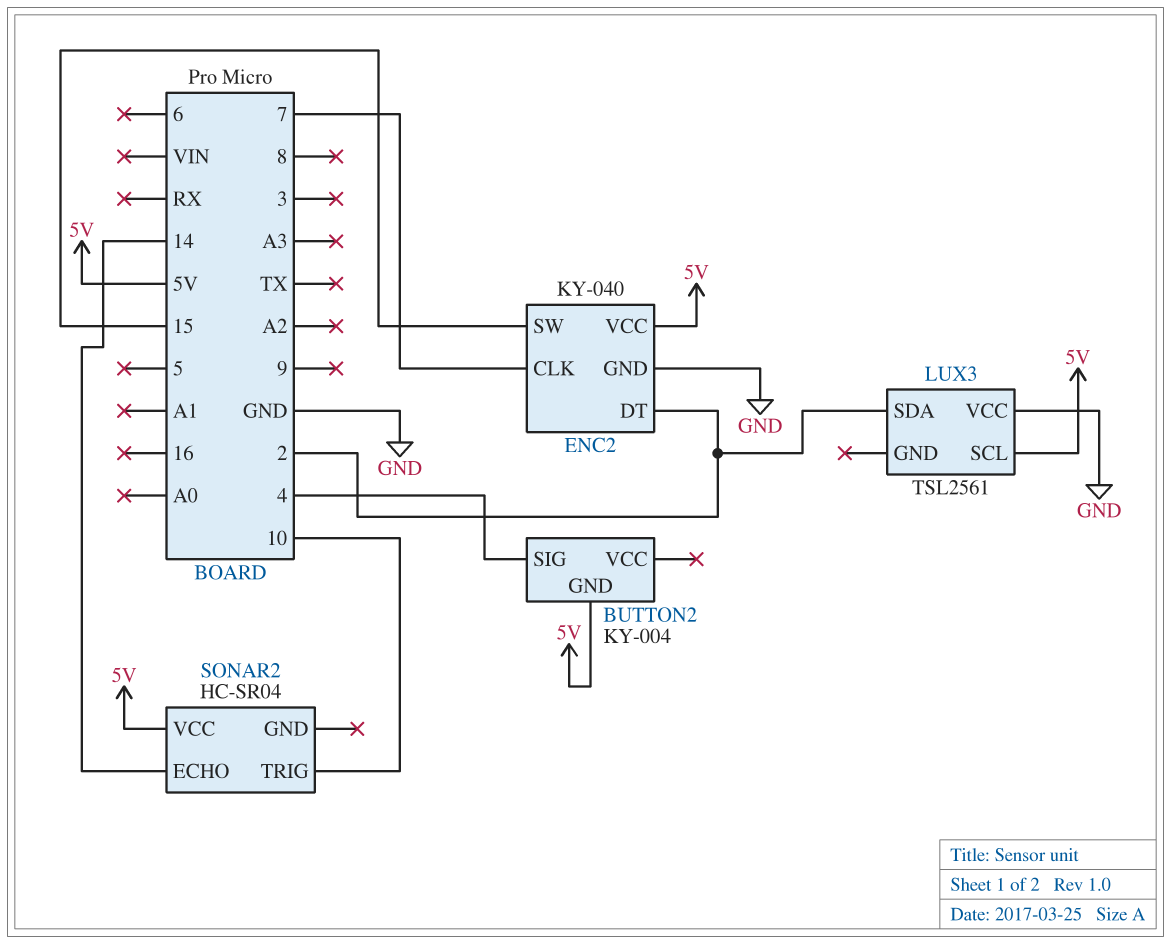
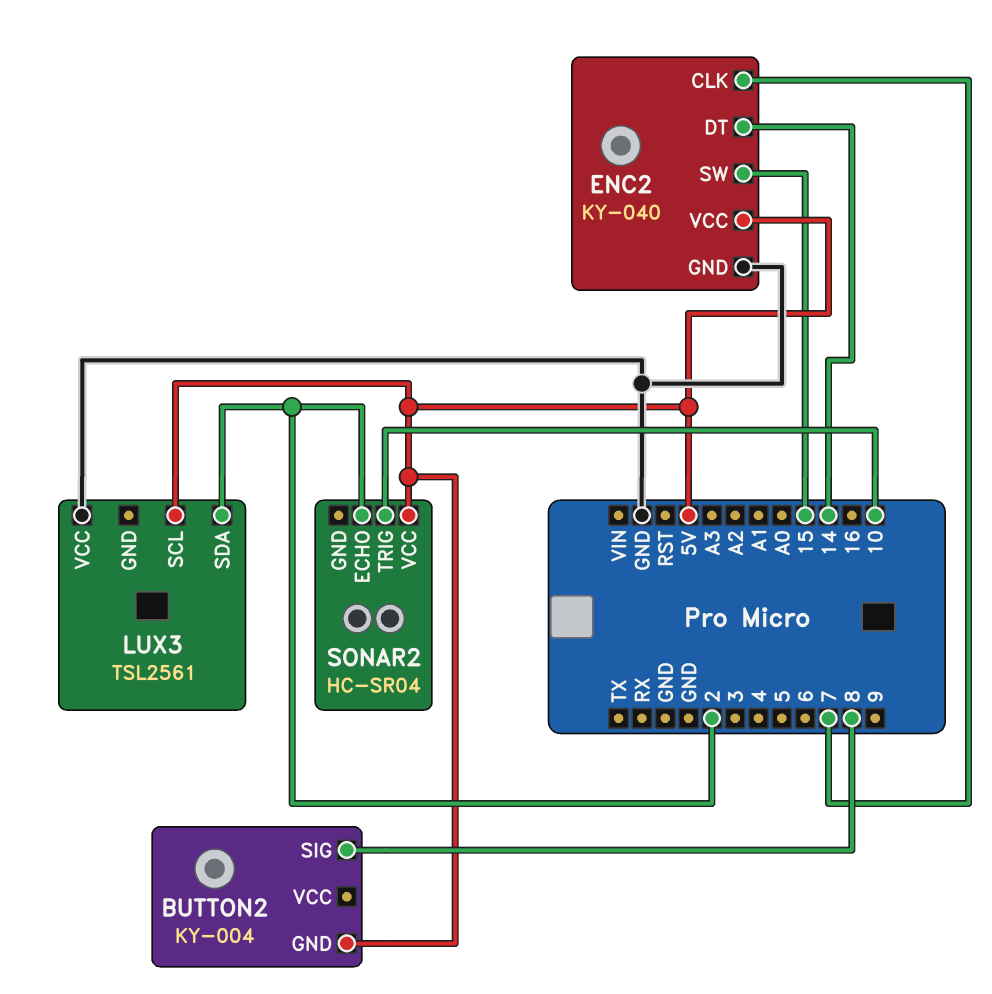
BUTTON2 pin SIG: 4 -> 8
ENC2 pin DT: 2 -> 14
SONAR2 pin ECHO: 14 -> 2

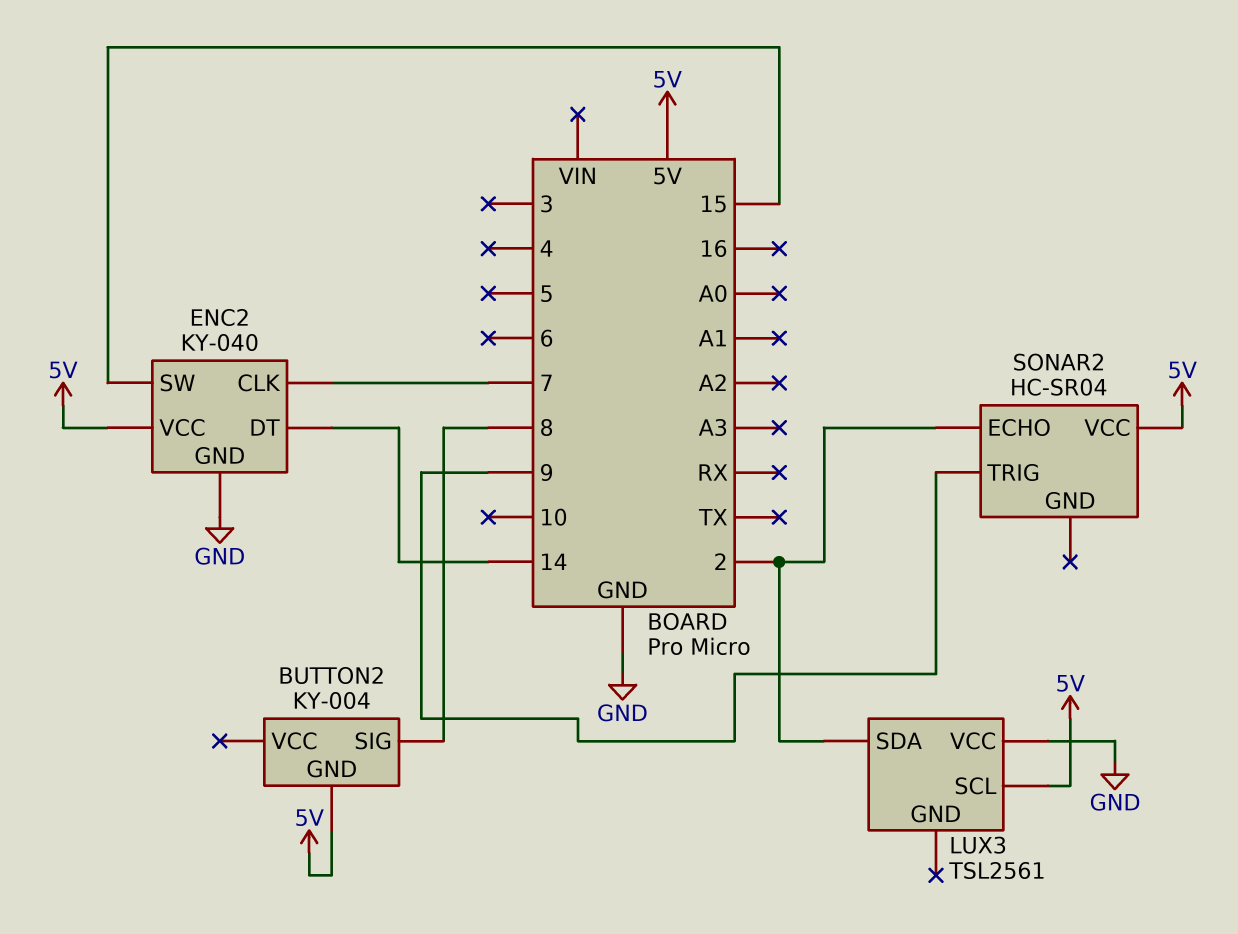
SONAR2 pin TRIG: 10 -> 9

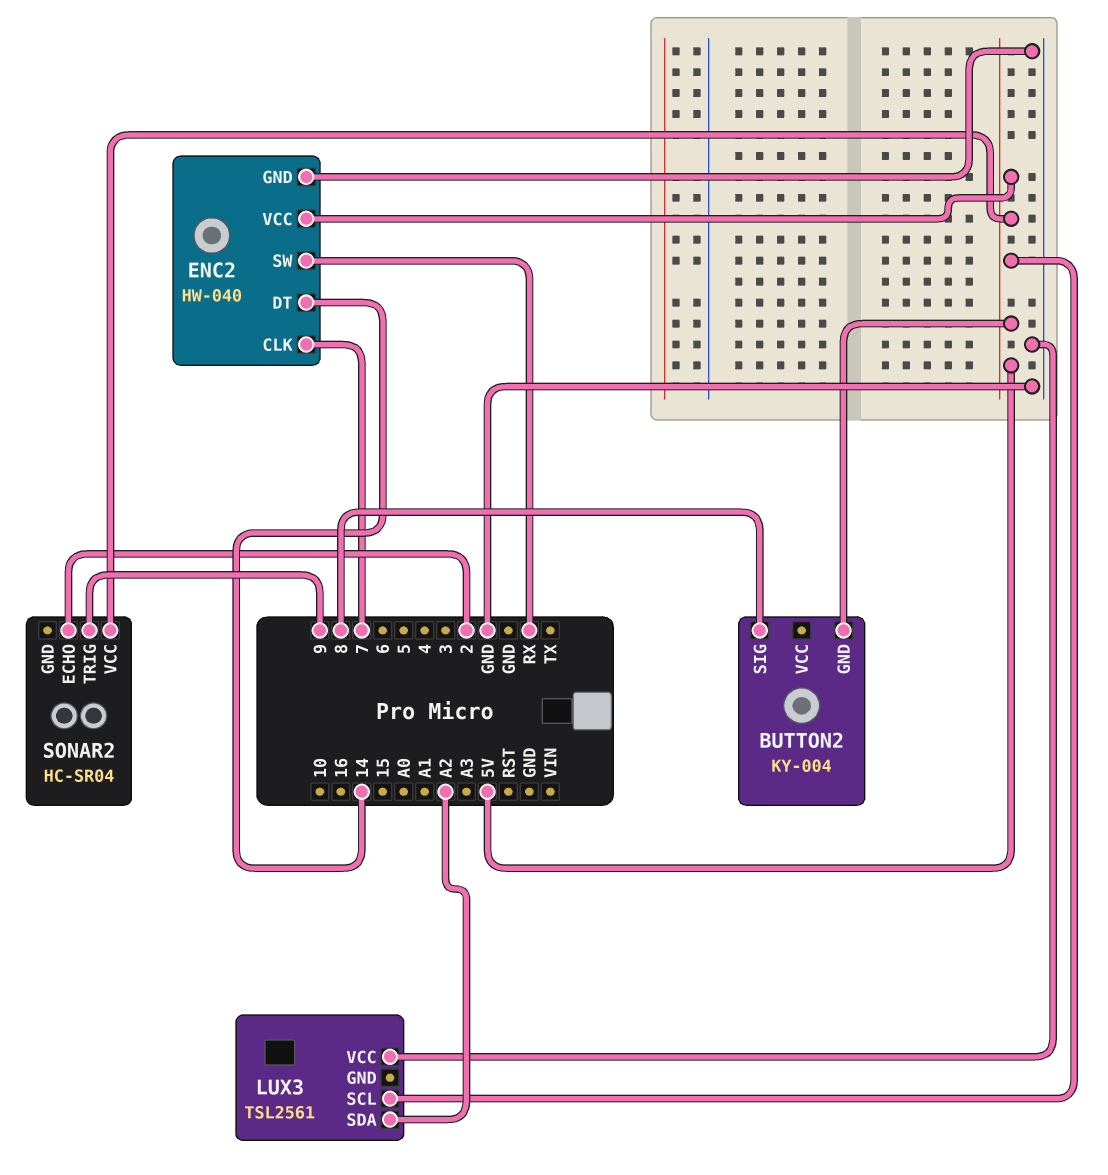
ENC2: KY-040 -> HW-040
ENC2 pin SW: 15 -> RX
LUX3 pin SDA: 2 -> A2

